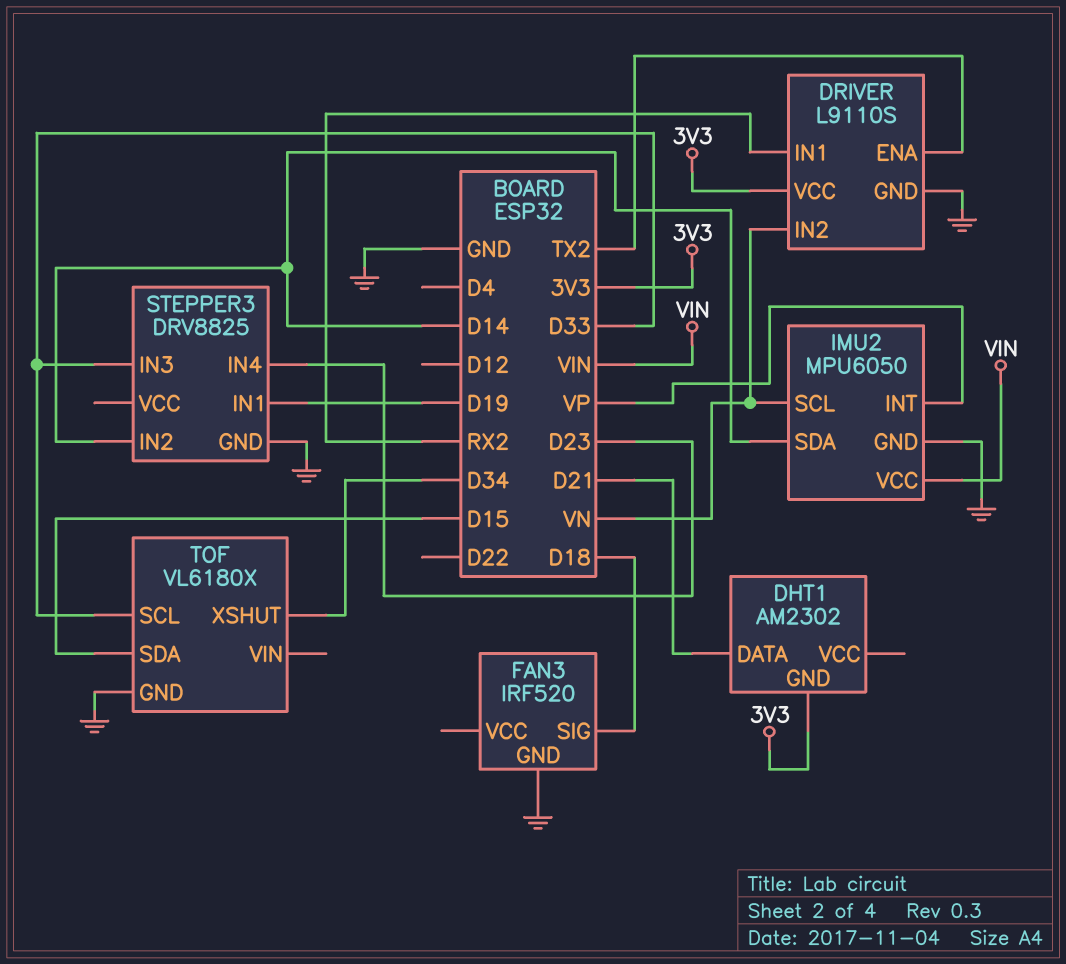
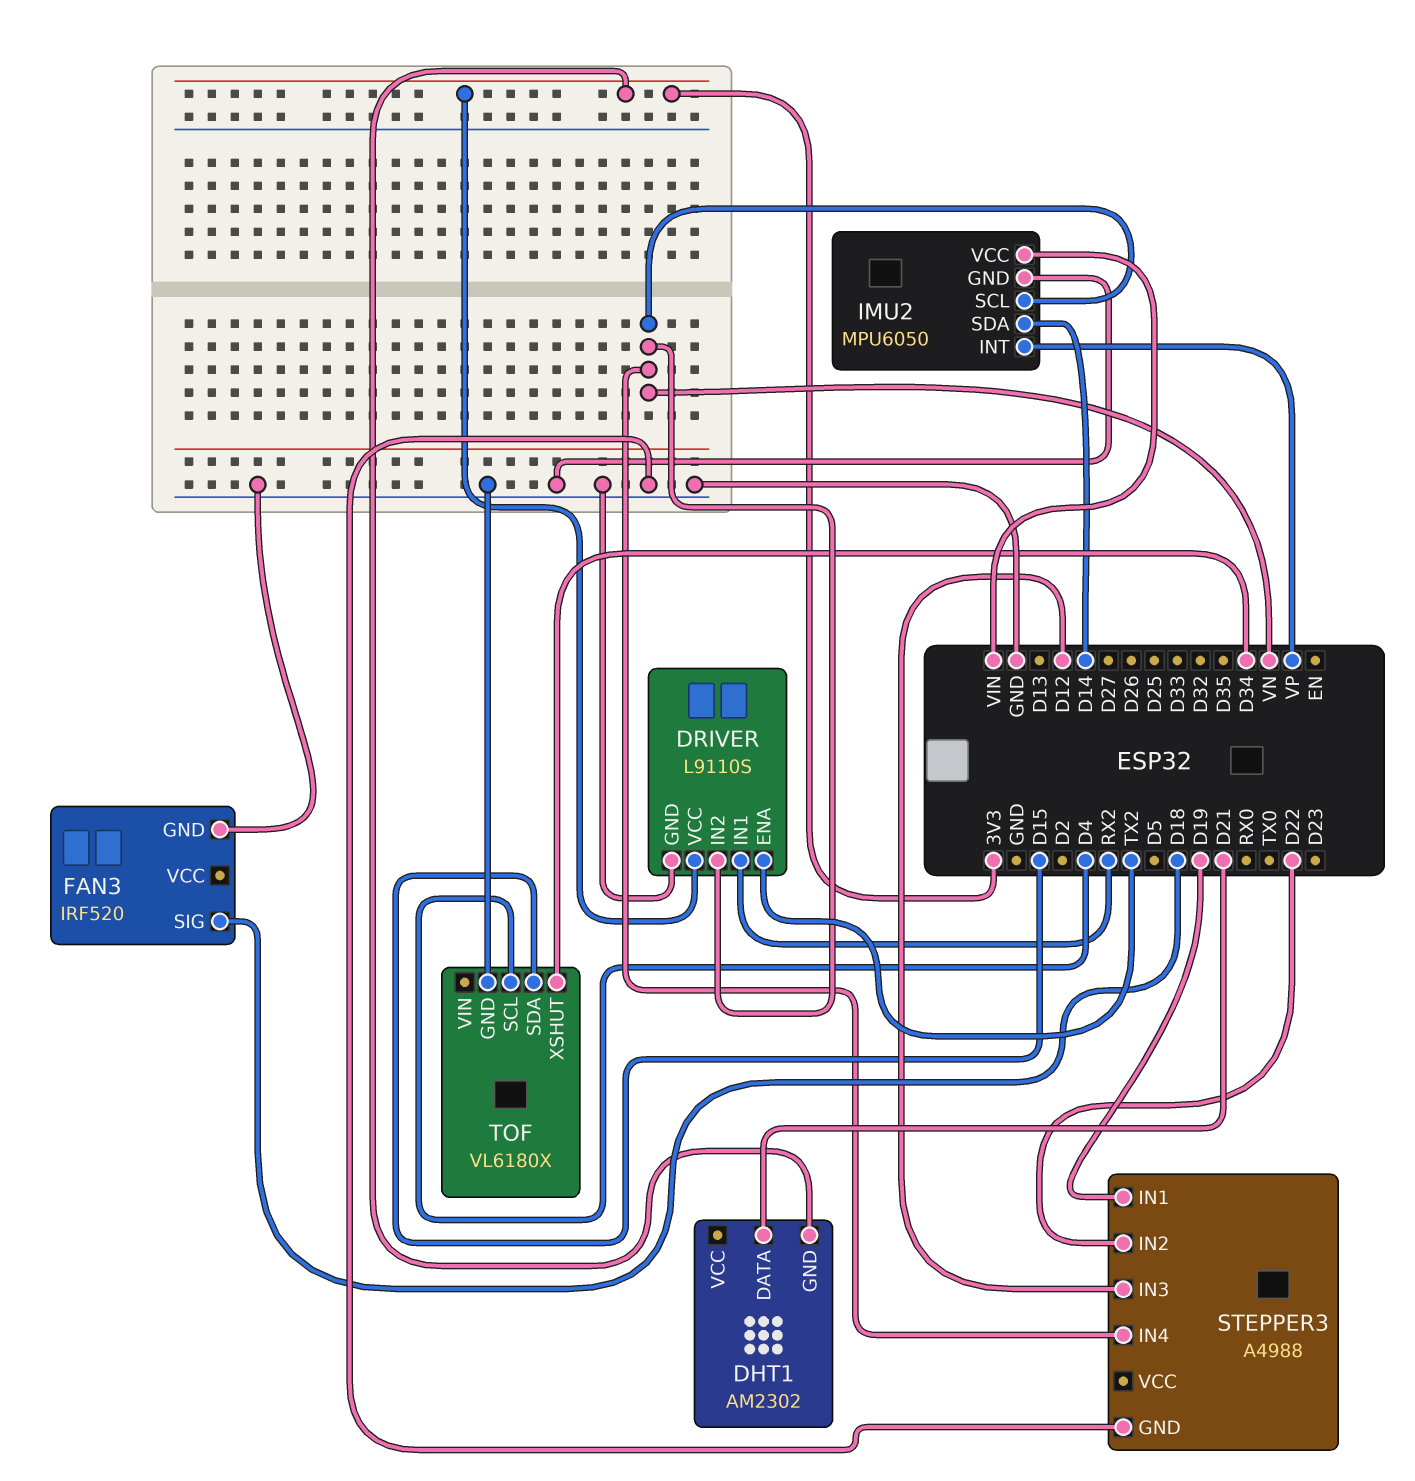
STEPPER3: DRV8825 -> A4988
STEPPER3 pin IN2: D14 -> D22
STEPPER3 pin IN3: D33 -> D12
STEPPER3 pin IN4: D23 -> VN
TOF pin SCL: D33 -> D4

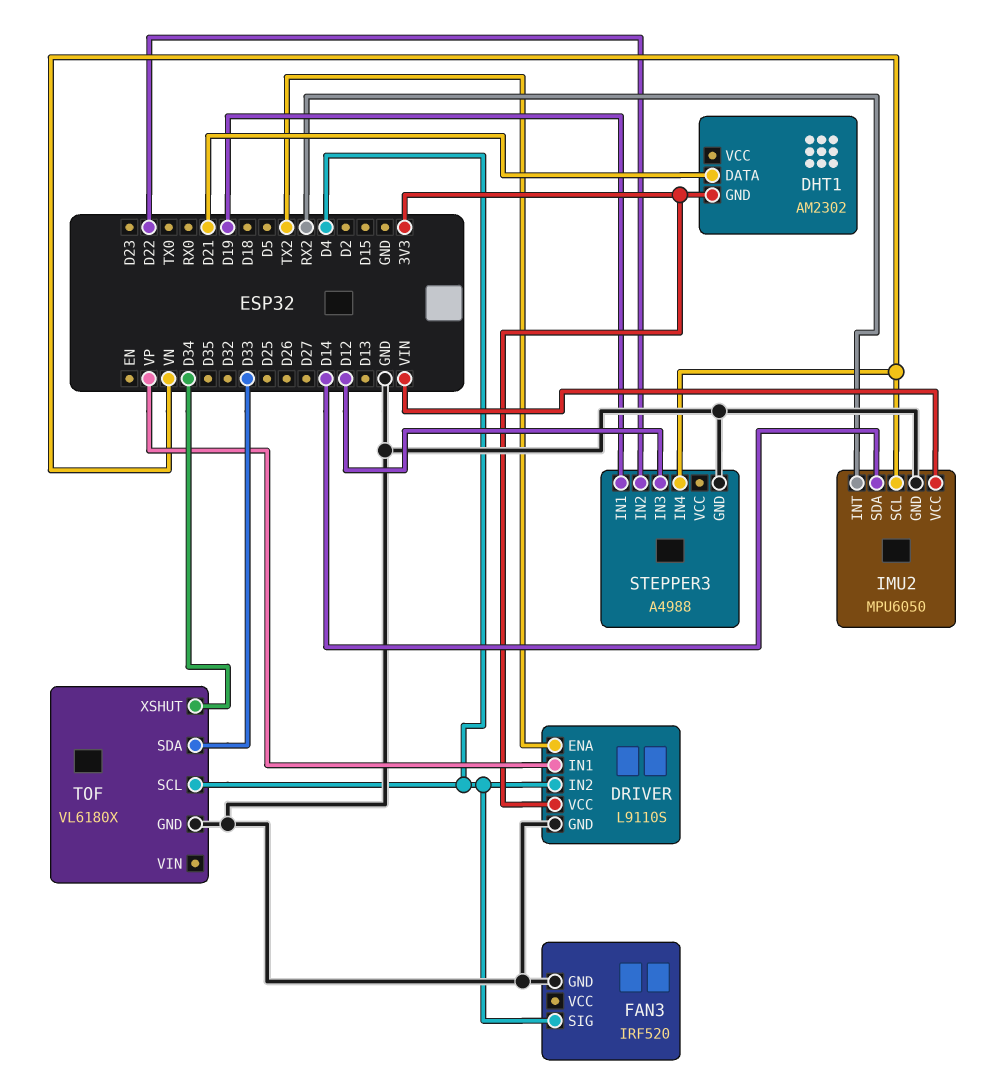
DRIVER pin IN1: RX2 -> VP
DRIVER pin IN2: VN -> D4
FAN3 pin SIG: D18 -> D4
IMU2 pin INT: VP -> RX2
TOF pin SDA: D15 -> D33

